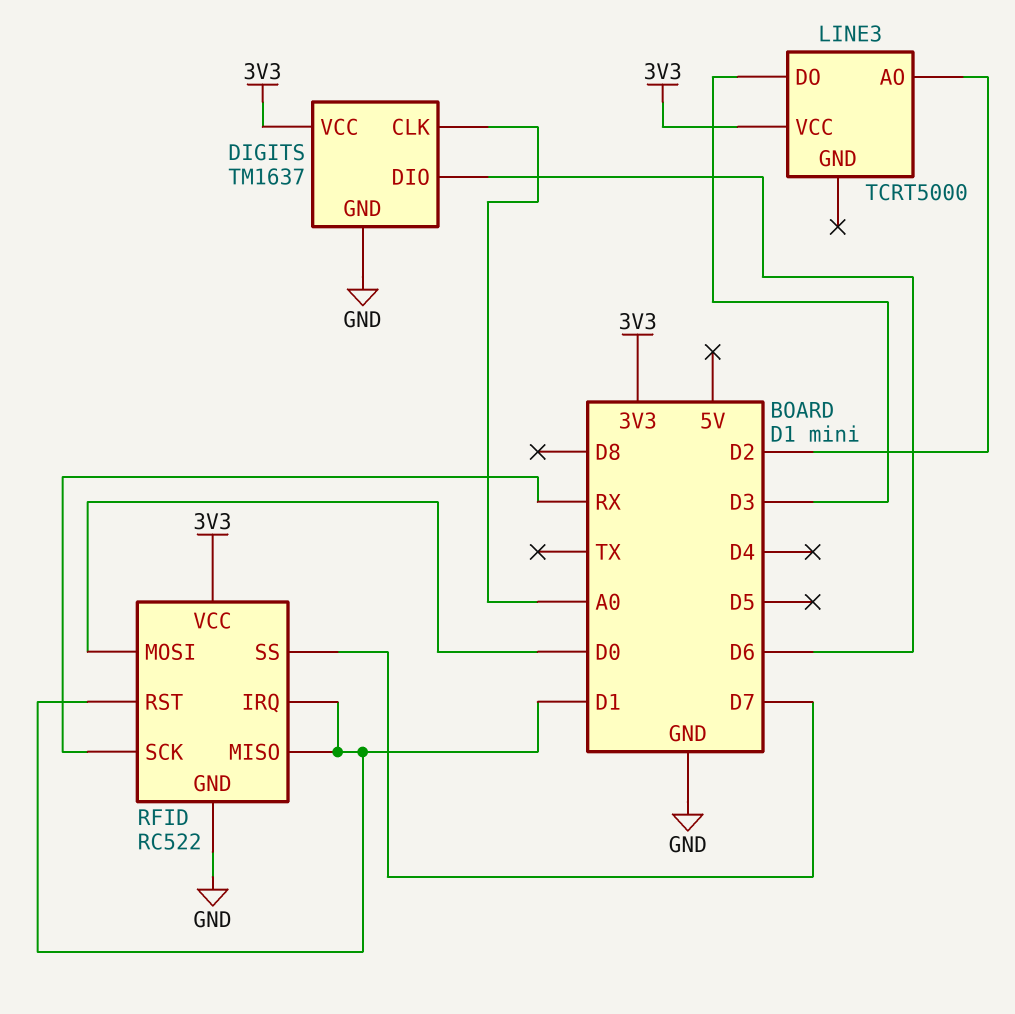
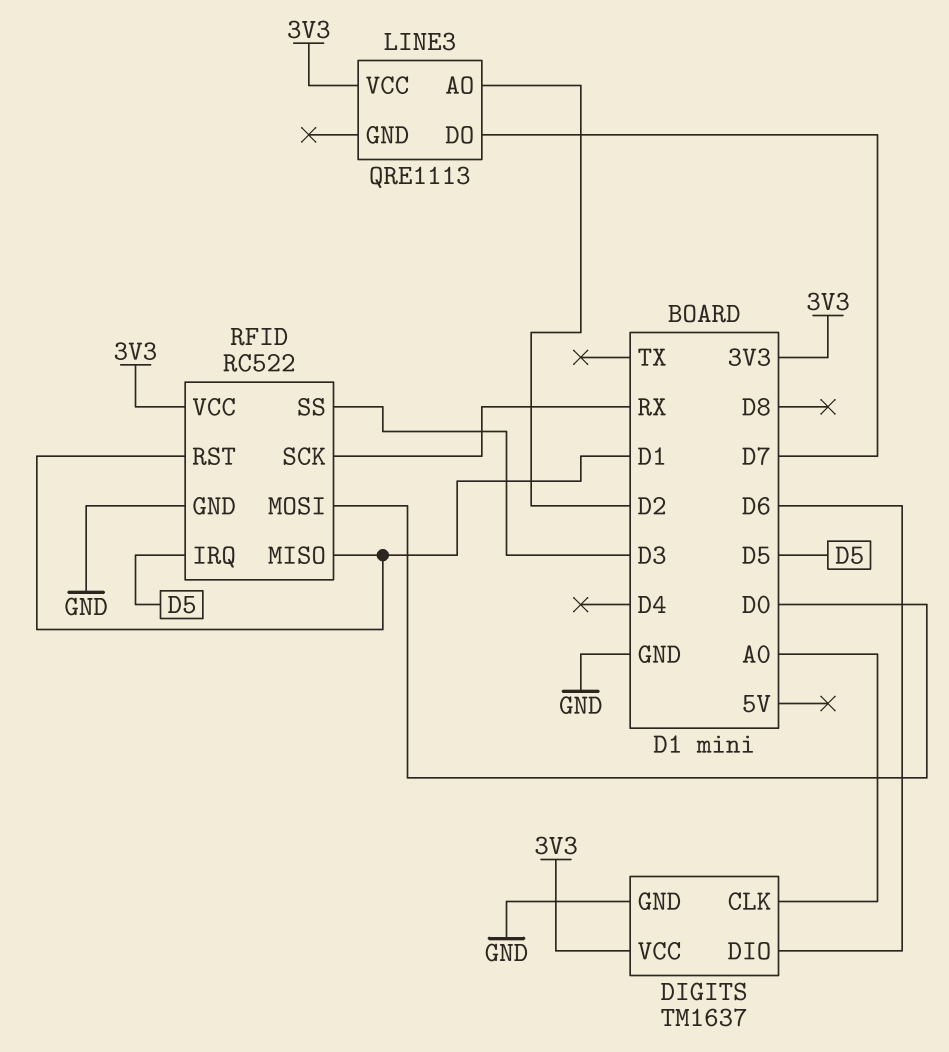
LINE3: TCRT5000 -> QRE1113
LINE3 pin DO: D3 -> D7
RFID pin IRQ: D1 -> D5
RFID pin SS: D7 -> D3

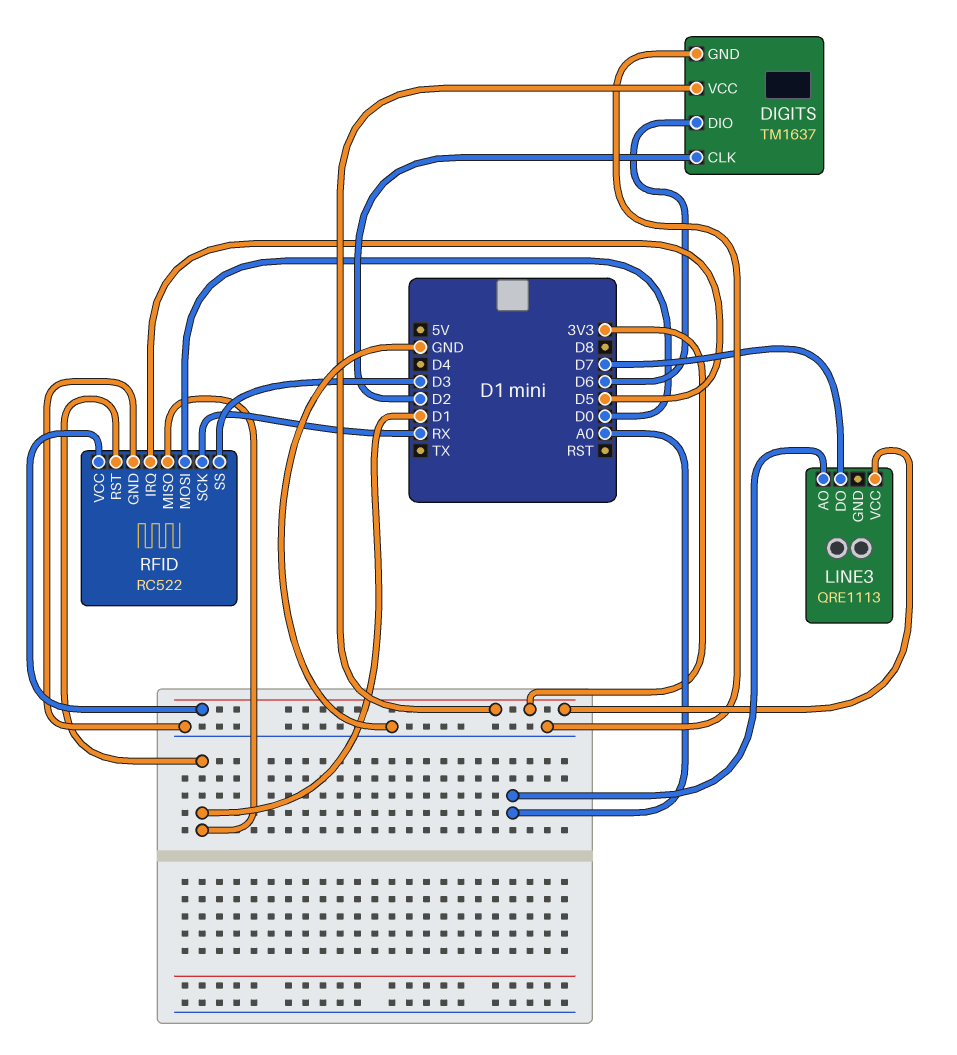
DIGITS pin CLK: A0 -> D2
LINE3 pin AO: D2 -> A0

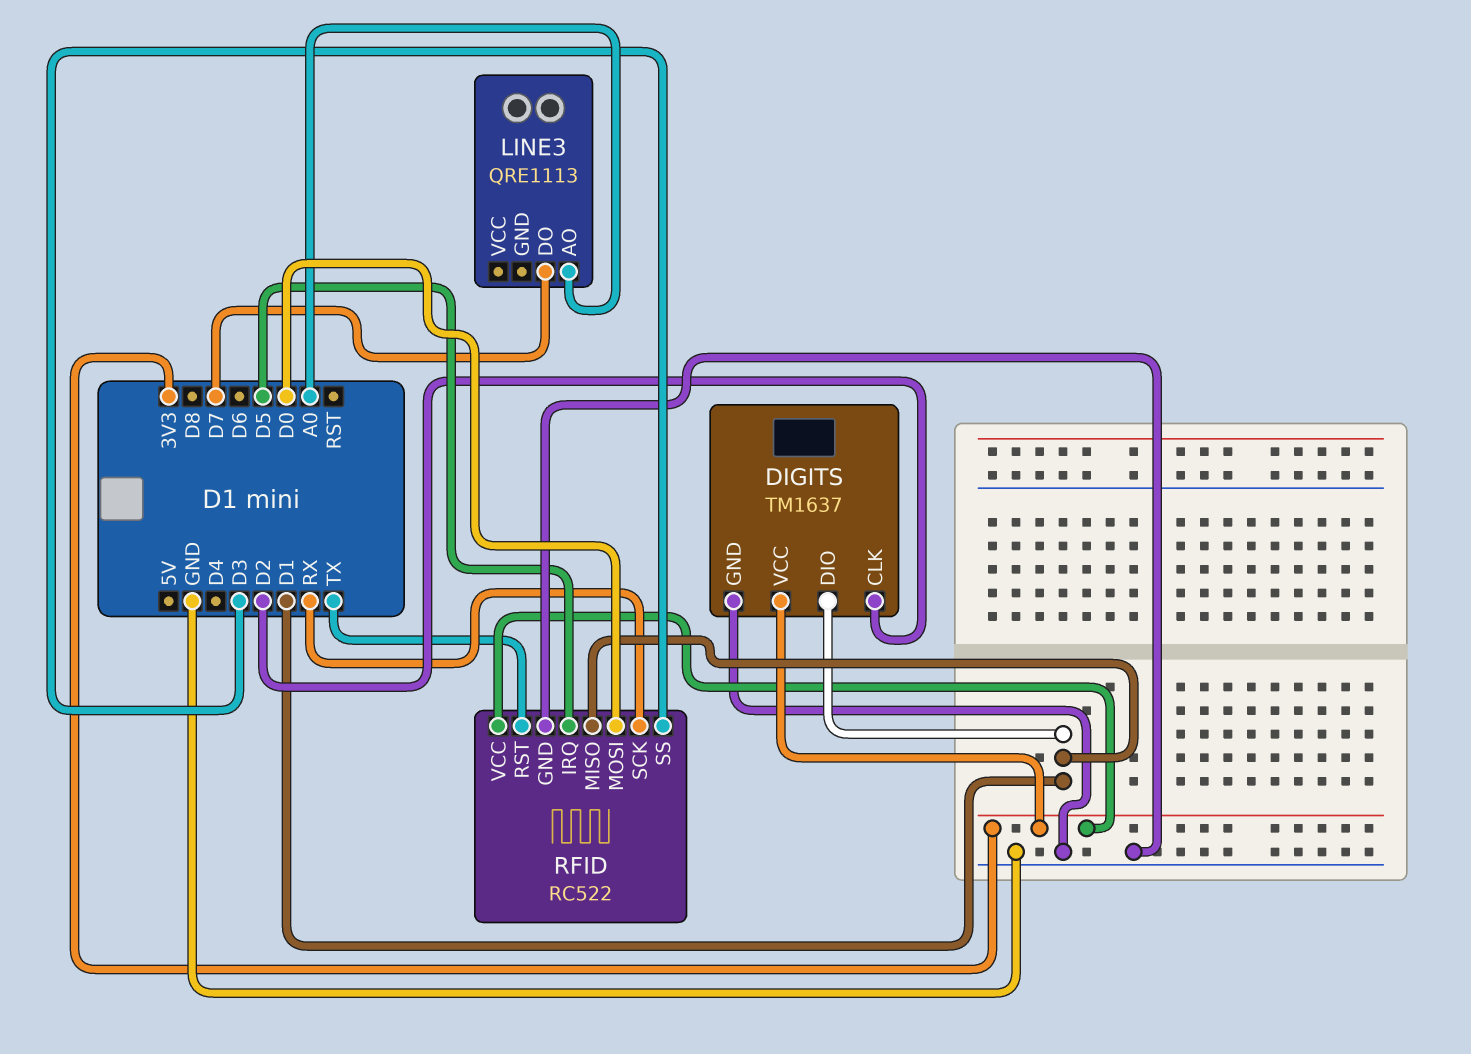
DIGITS pin DIO: D6 -> D1
LINE3 pin VCC: 3V3 -> none
RFID pin RST: D1 -> TX

